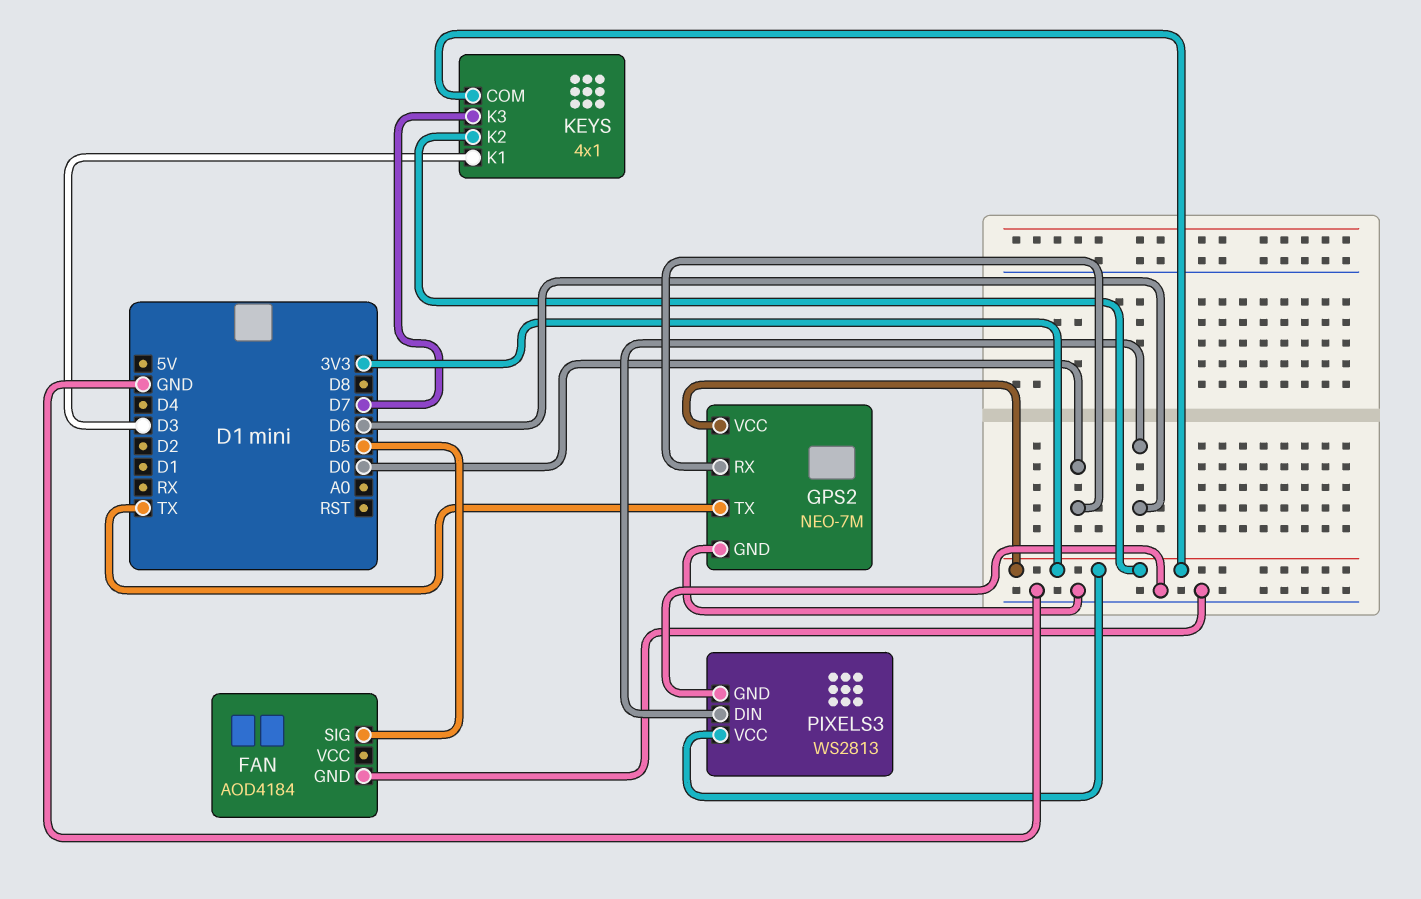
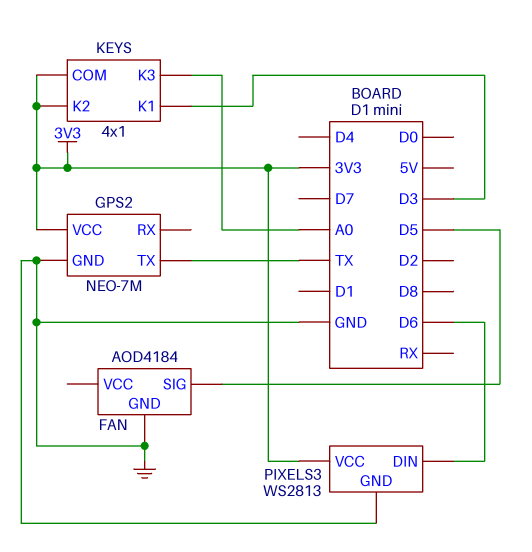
GPS2 pin RX: D0 -> none
KEYS pin K3: D7 -> A0

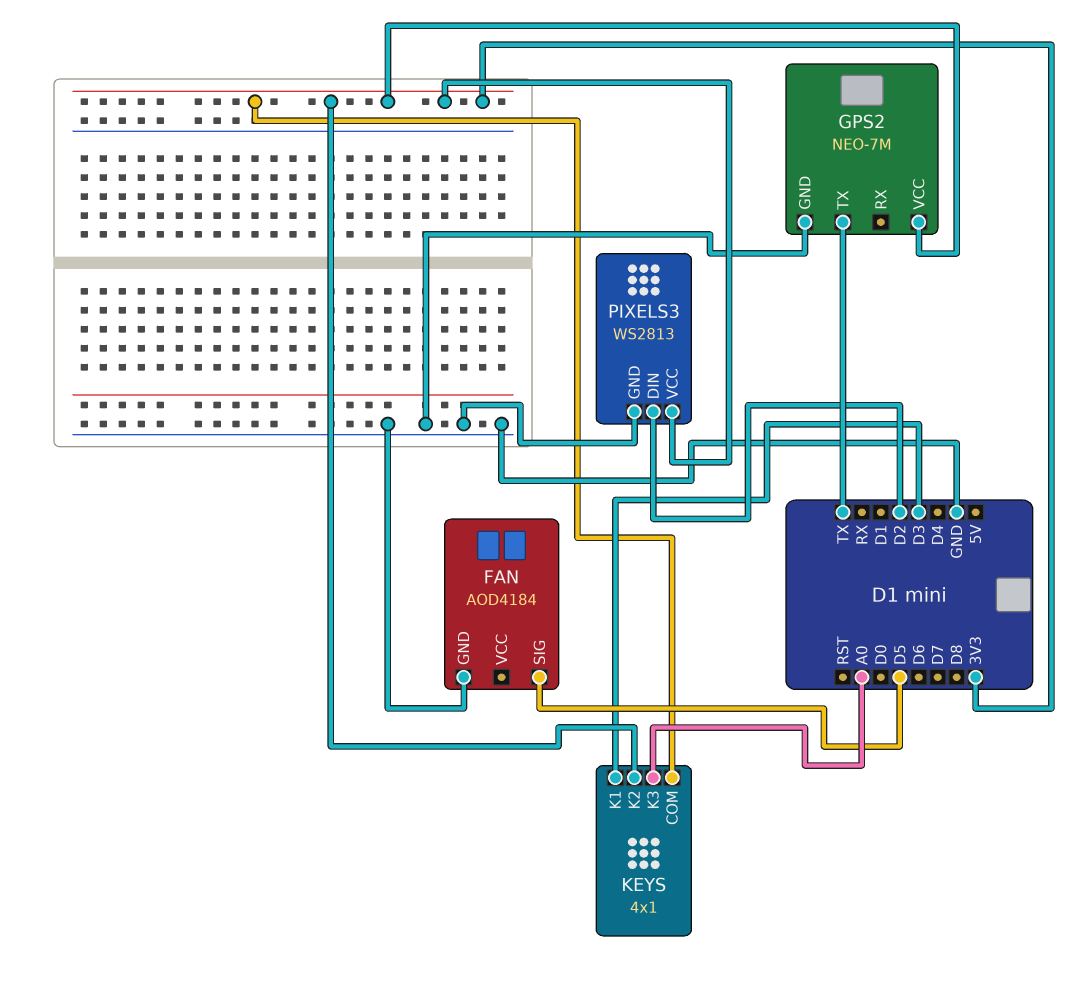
PIXELS3 pin DIN: D6 -> D2

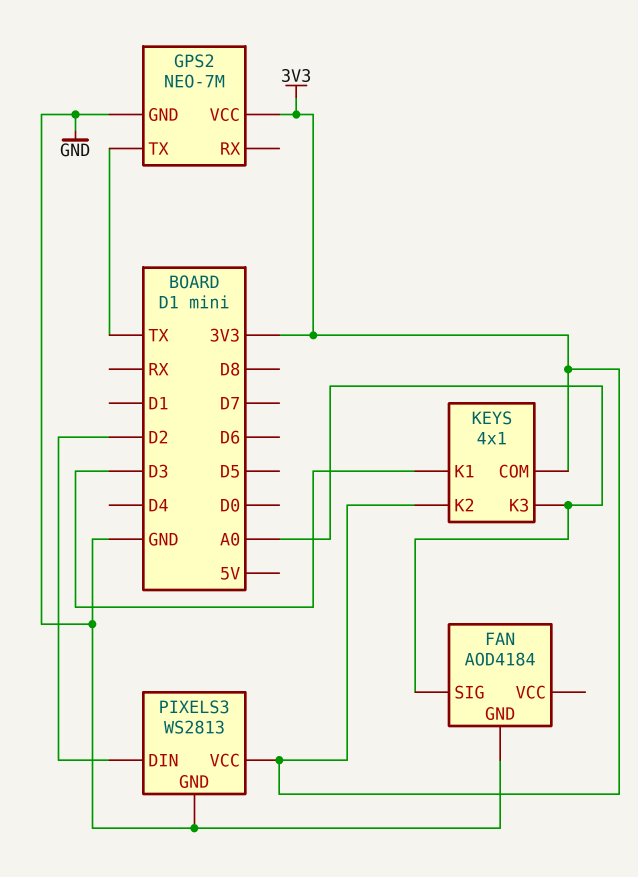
FAN pin SIG: D5 -> A0

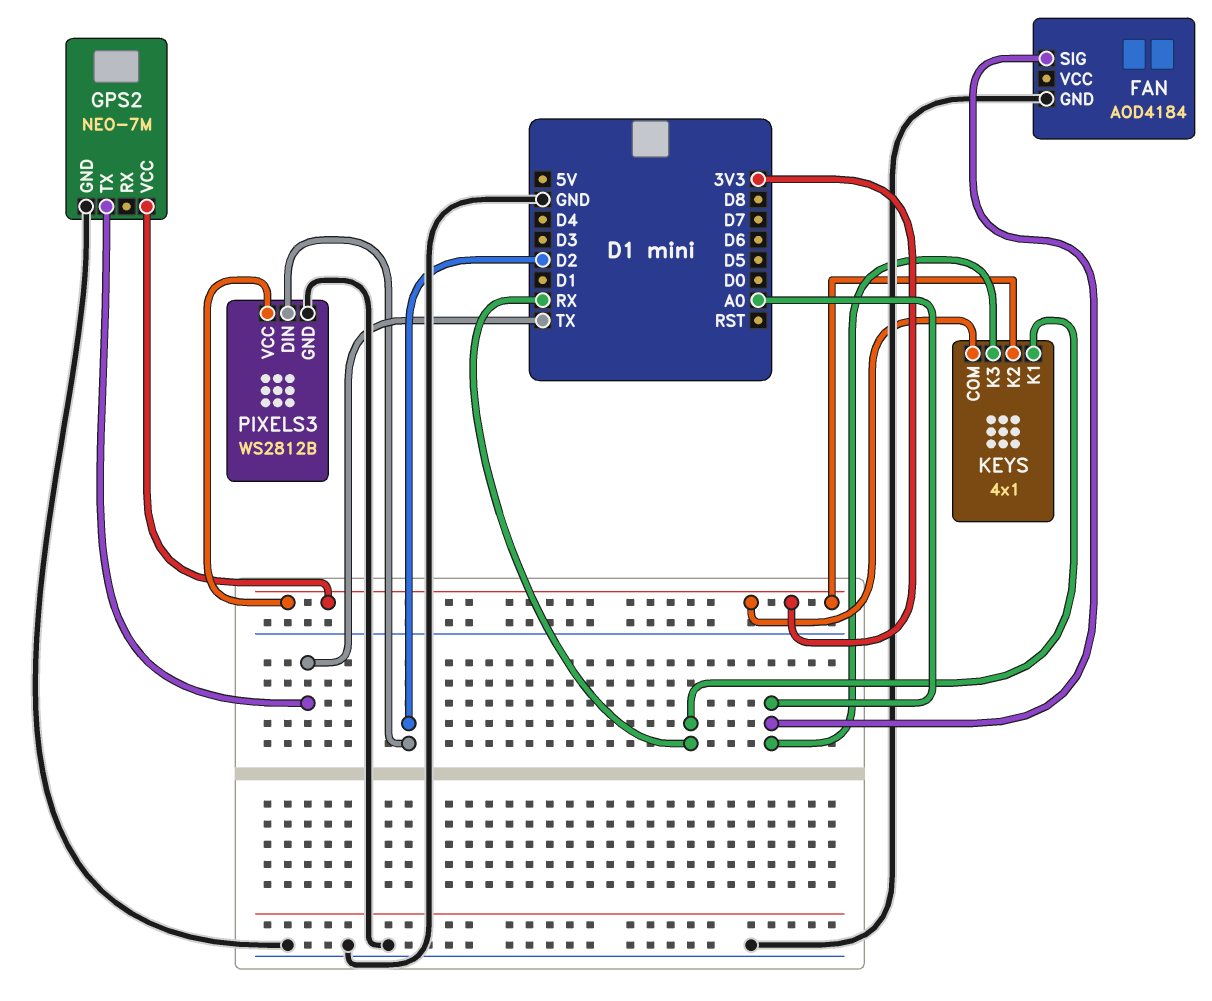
KEYS pin K1: D3 -> RX
PIXELS3: WS2813 -> WS2812B

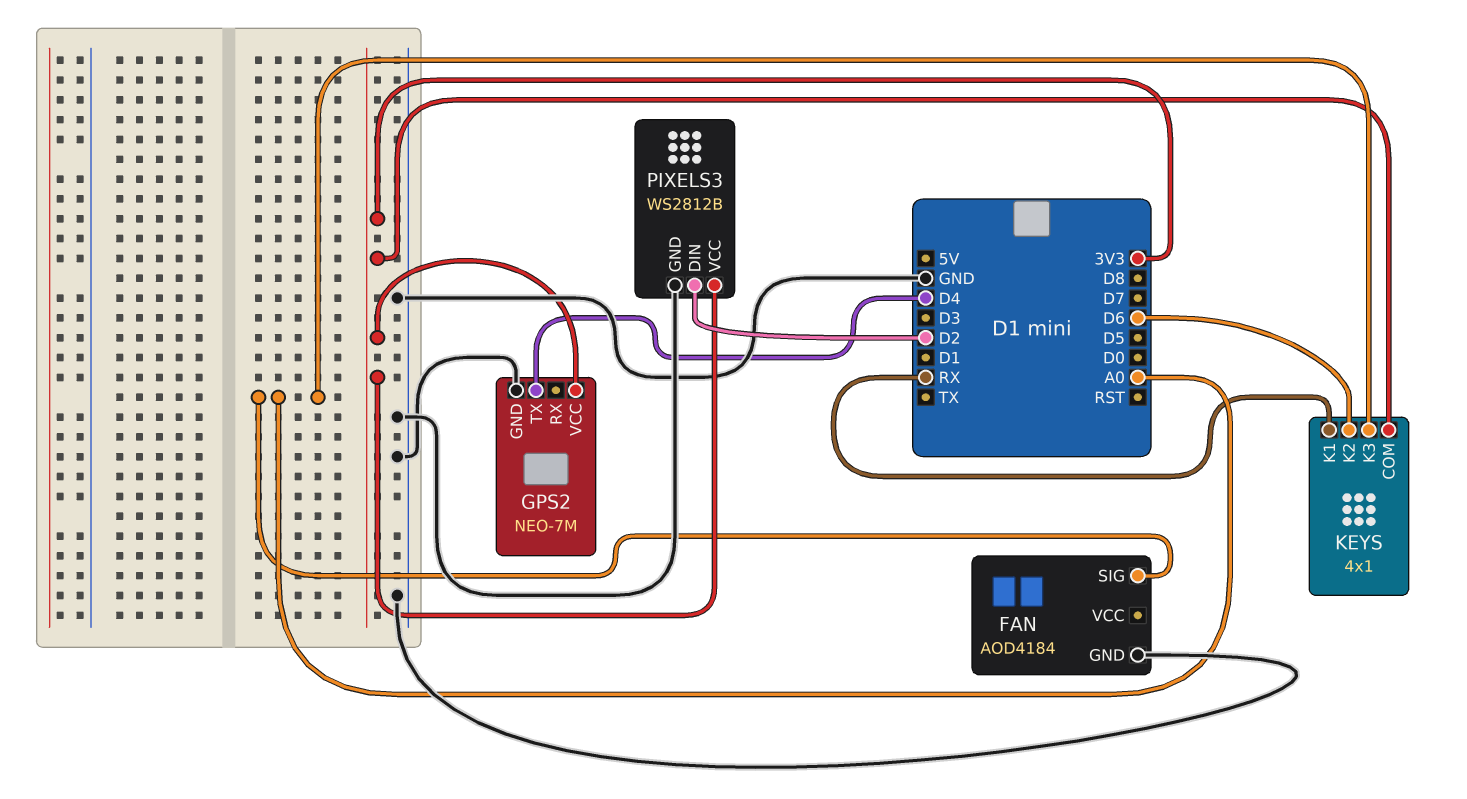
GPS2 pin TX: TX -> D4
KEYS pin K2: 3V3 -> D6

